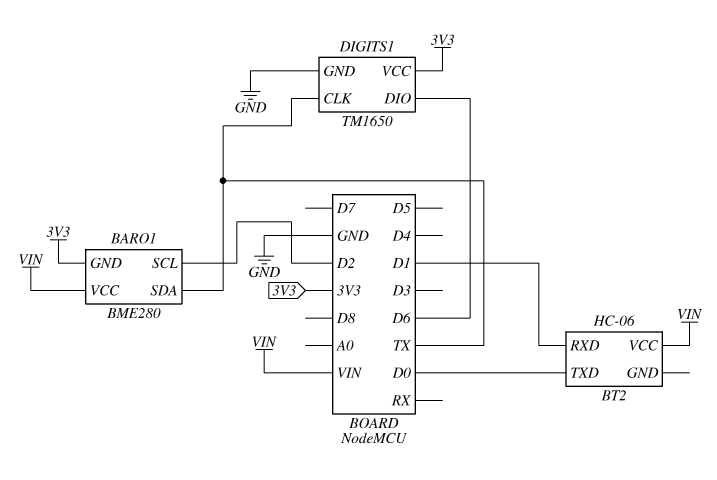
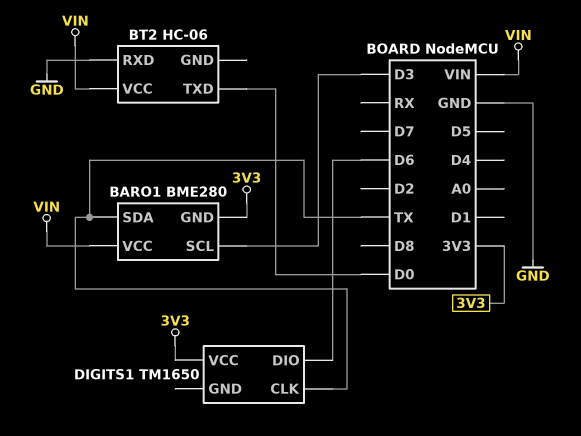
BARO1 pin SCL: D2 -> D3
BT2 pin RXD: D1 -> GND
DIGITS1 pin GND: GND -> none

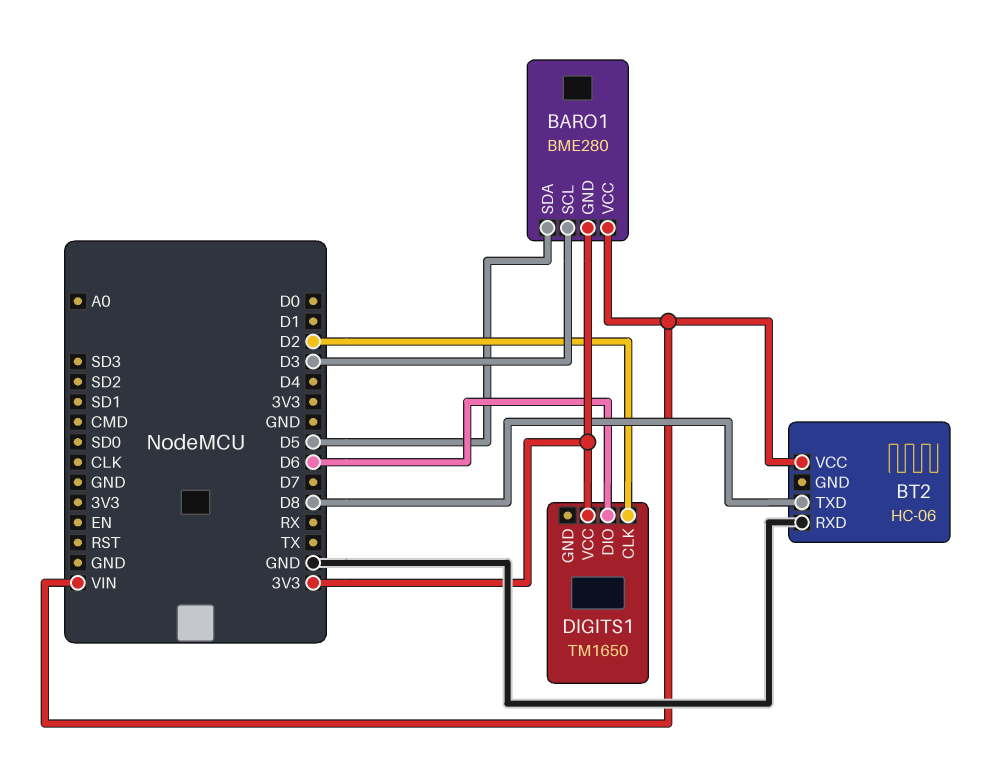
BARO1 pin SDA: TX -> D5
BT2 pin TXD: D0 -> D8
DIGITS1 pin CLK: TX -> D2

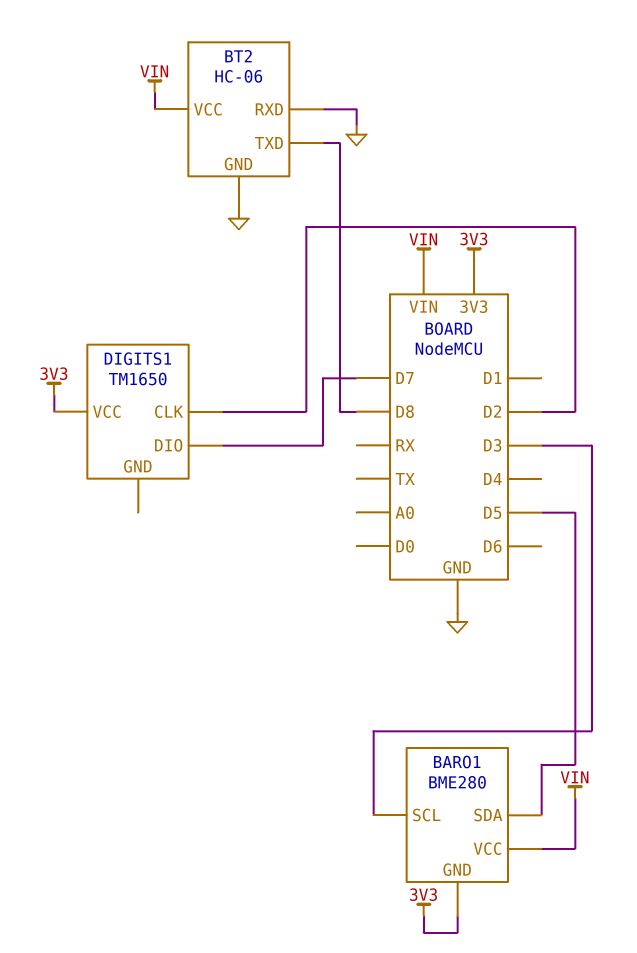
BT2 pin GND: none -> GND
DIGITS1 pin DIO: D6 -> D7

